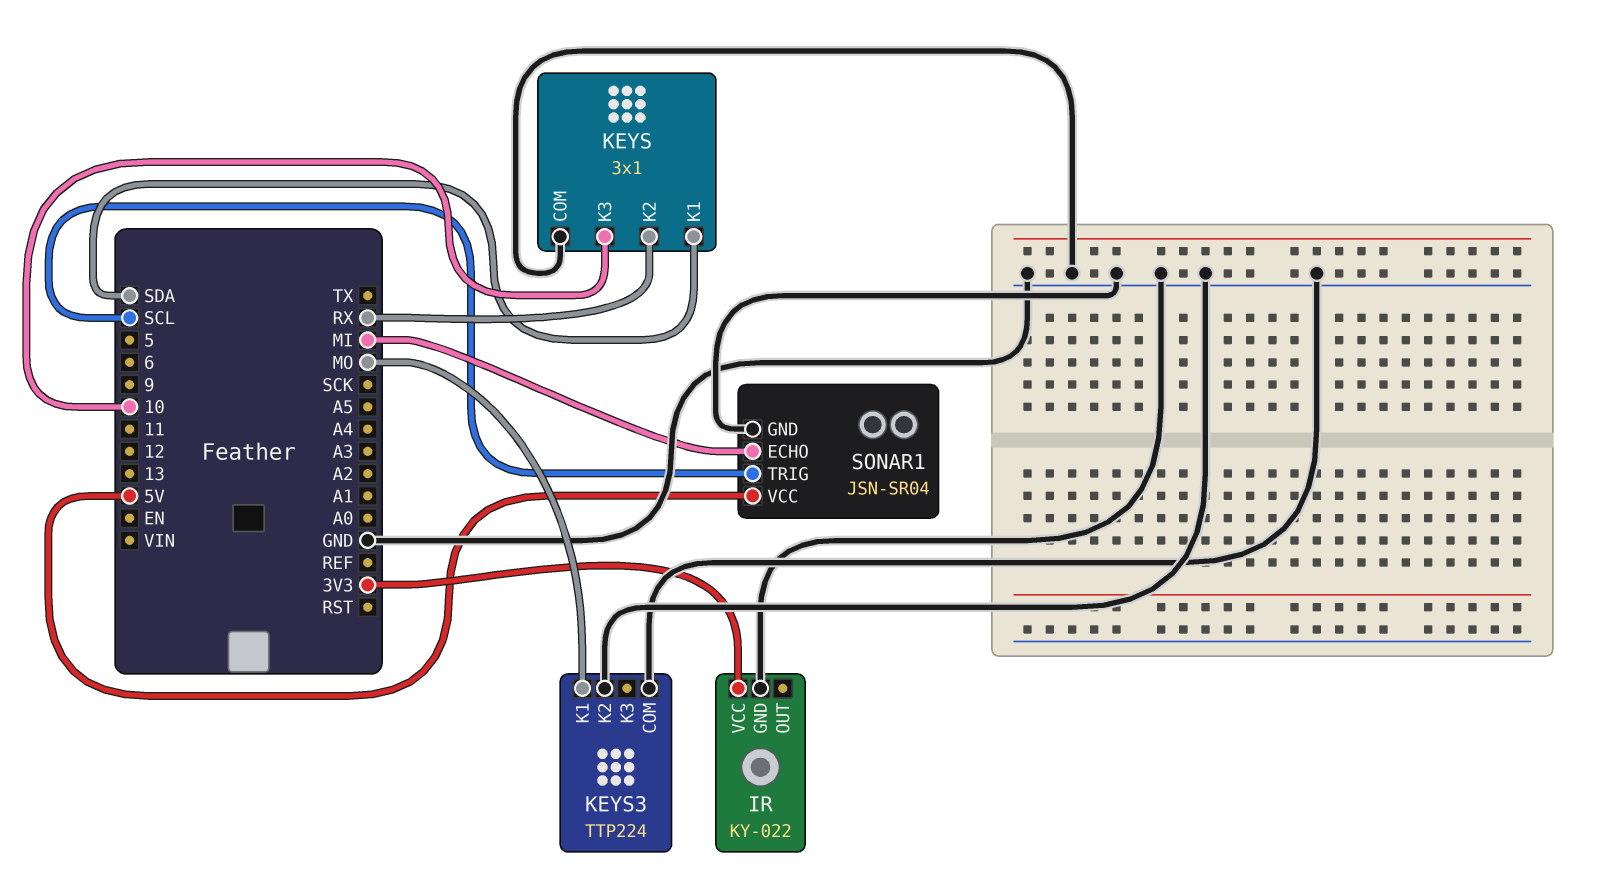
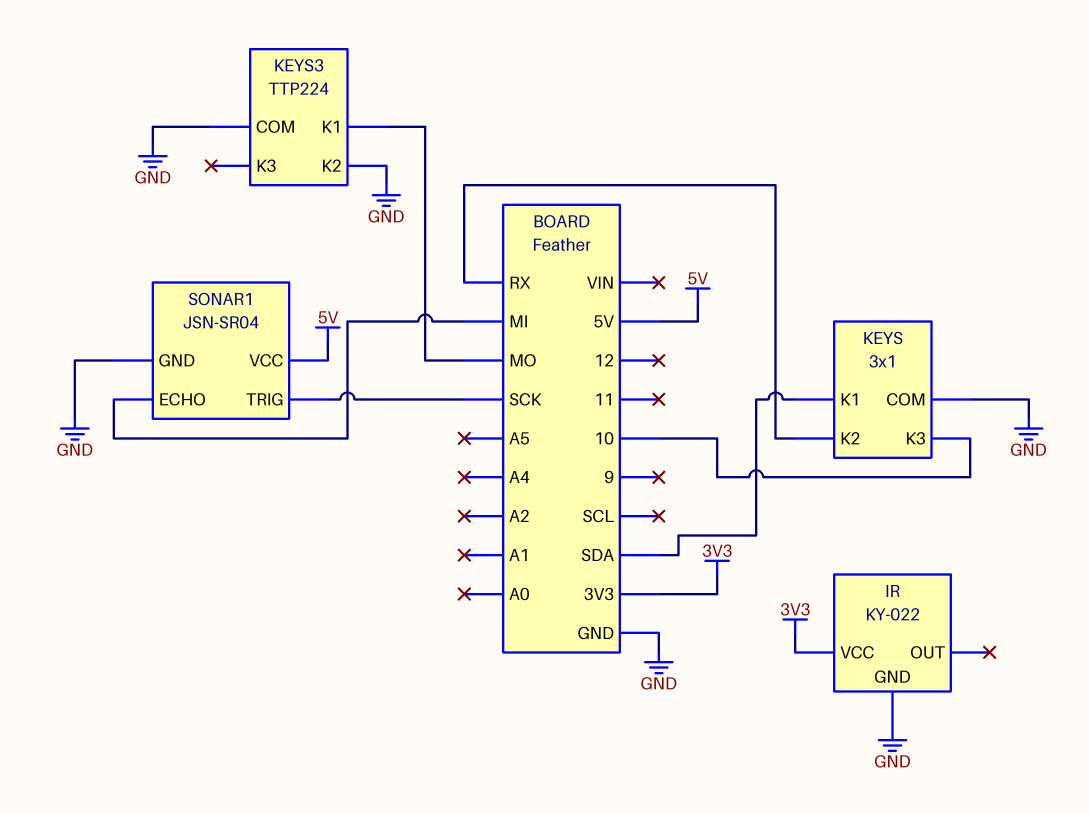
SONAR1 pin TRIG: SCL -> SCK

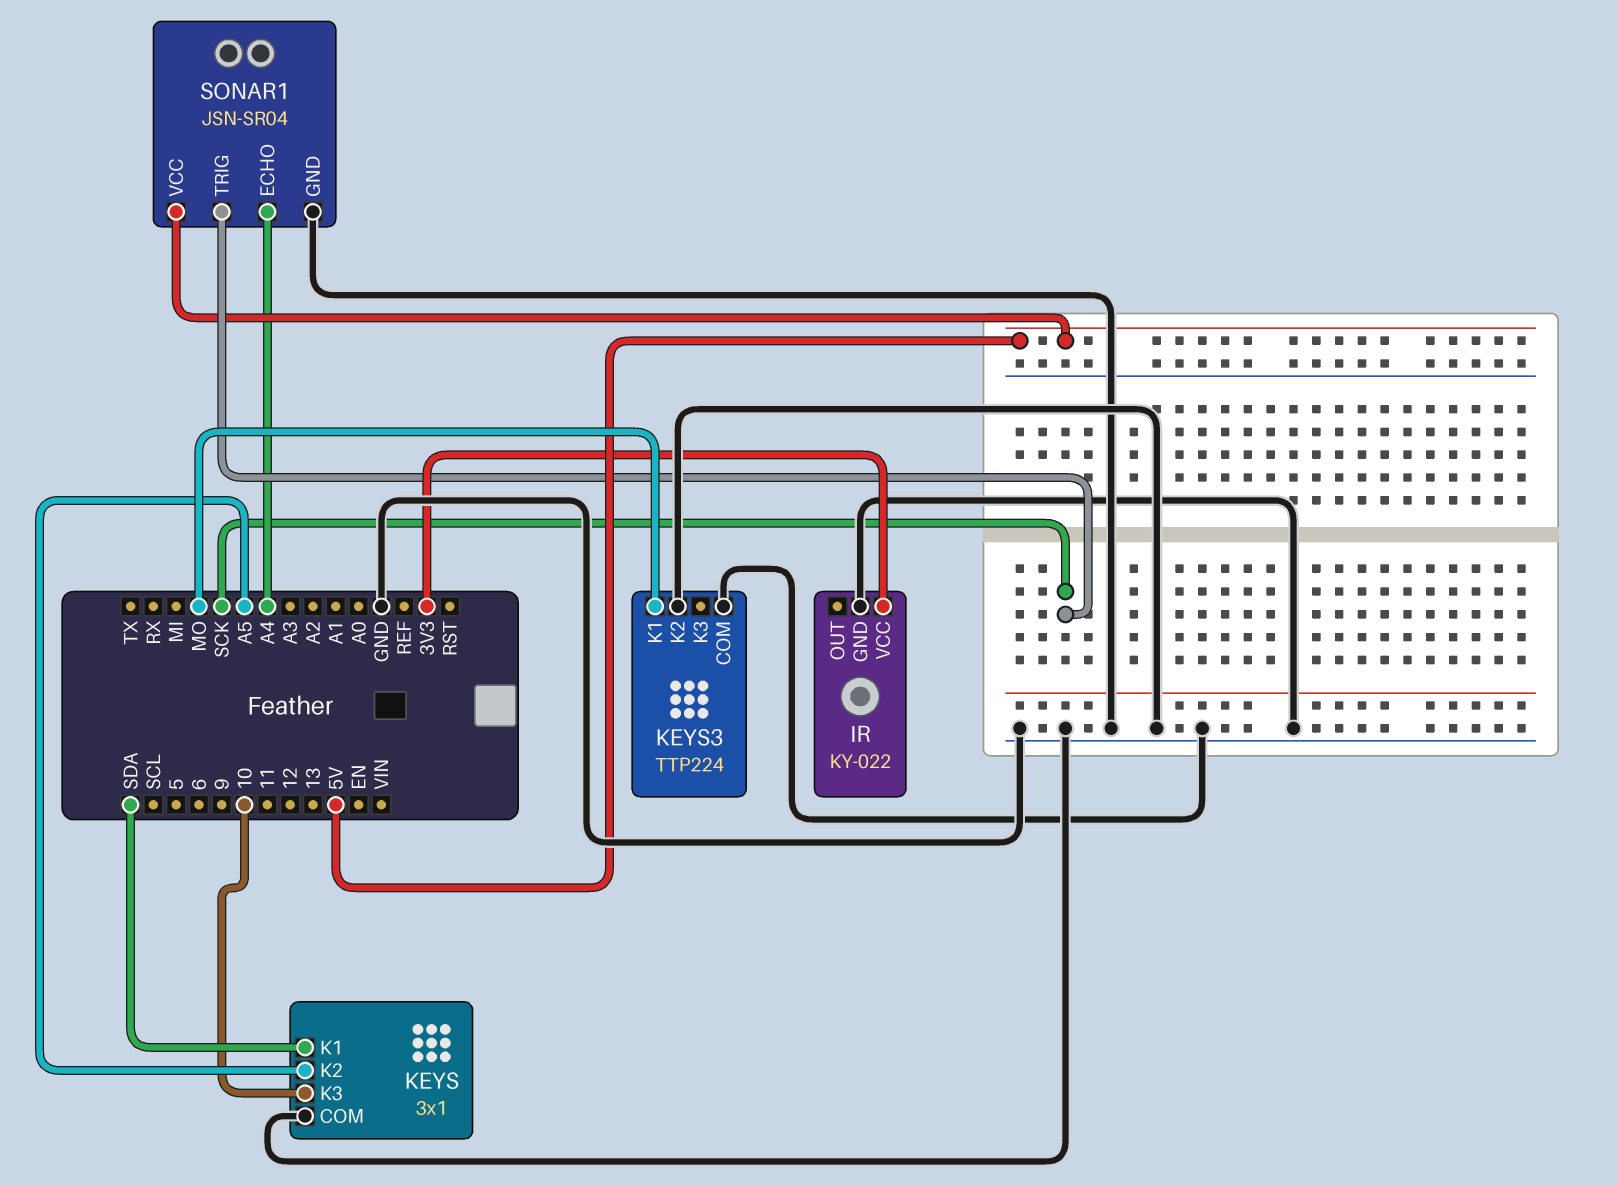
KEYS pin K2: RX -> A5
SONAR1 pin ECHO: MI -> A4

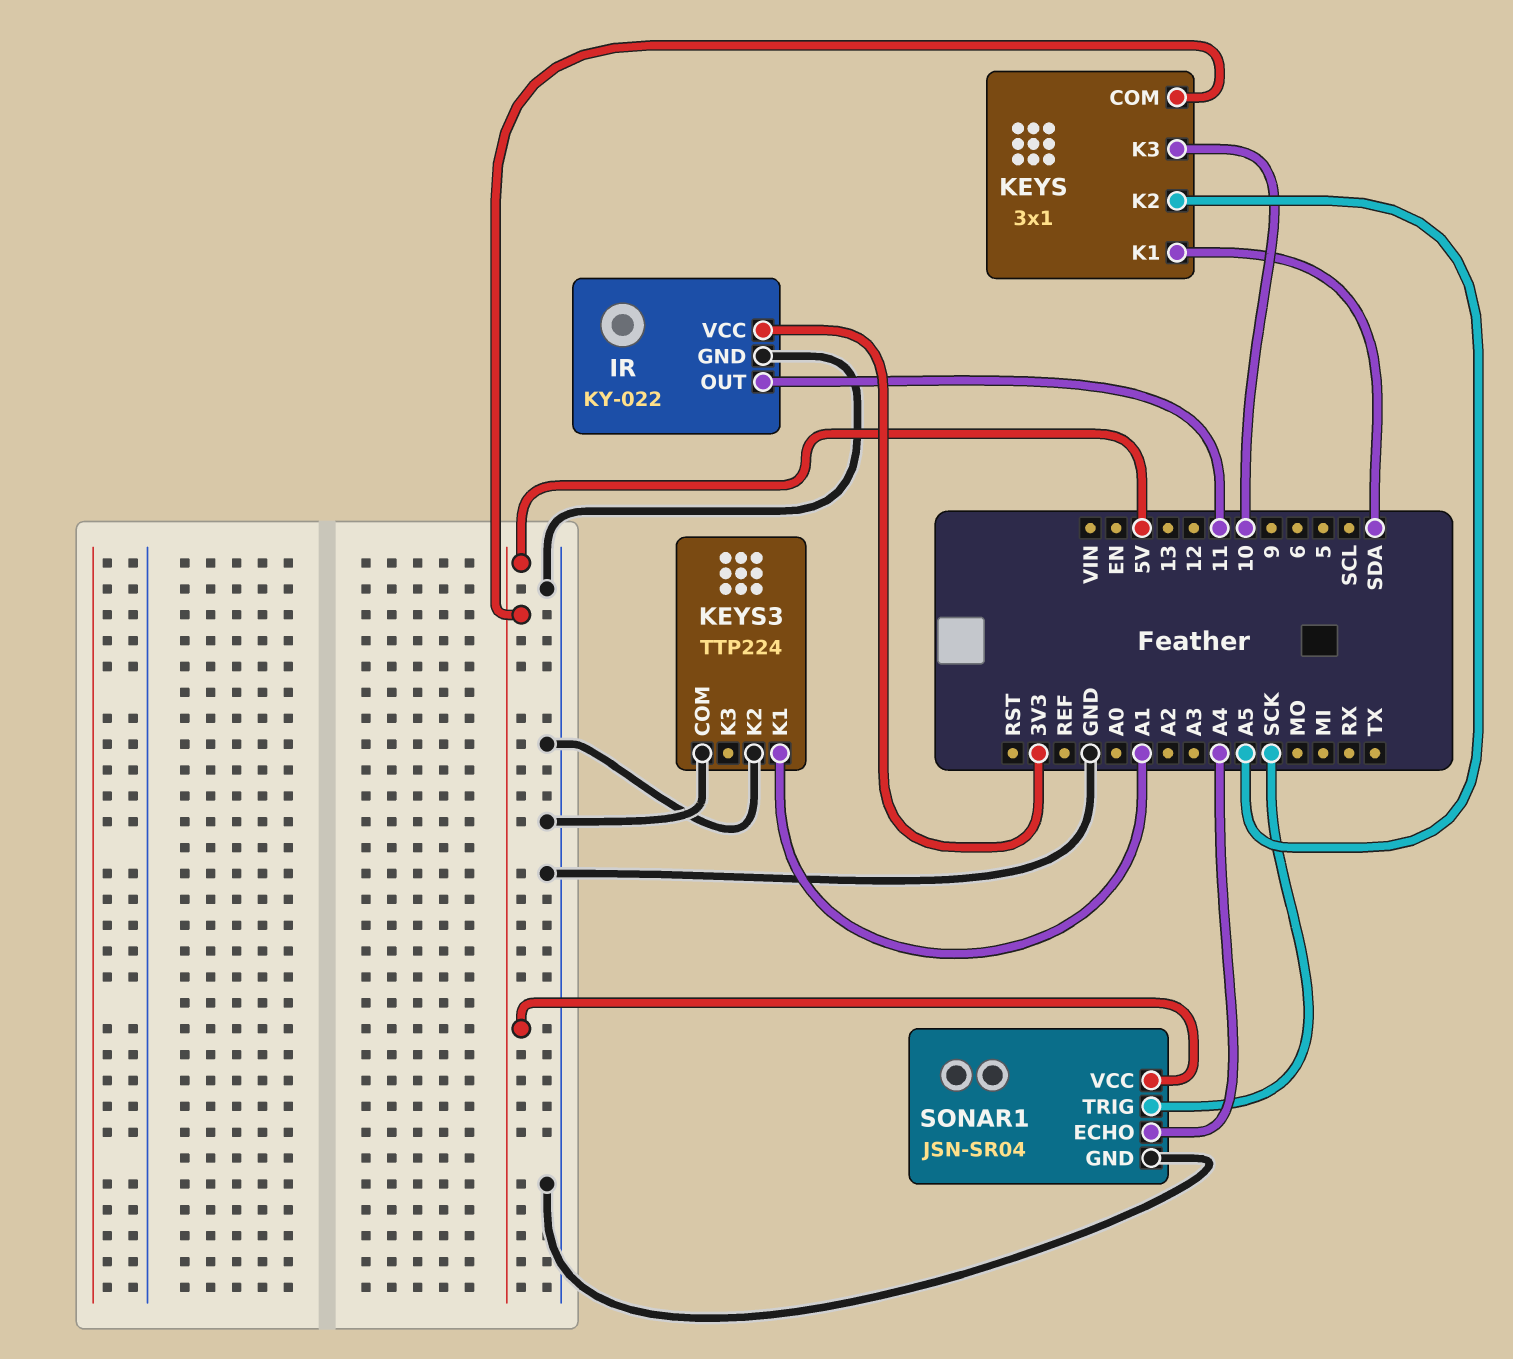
IR pin OUT: none -> 11
KEYS pin COM: GND -> 5V
KEYS3 pin K1: MO -> A1

